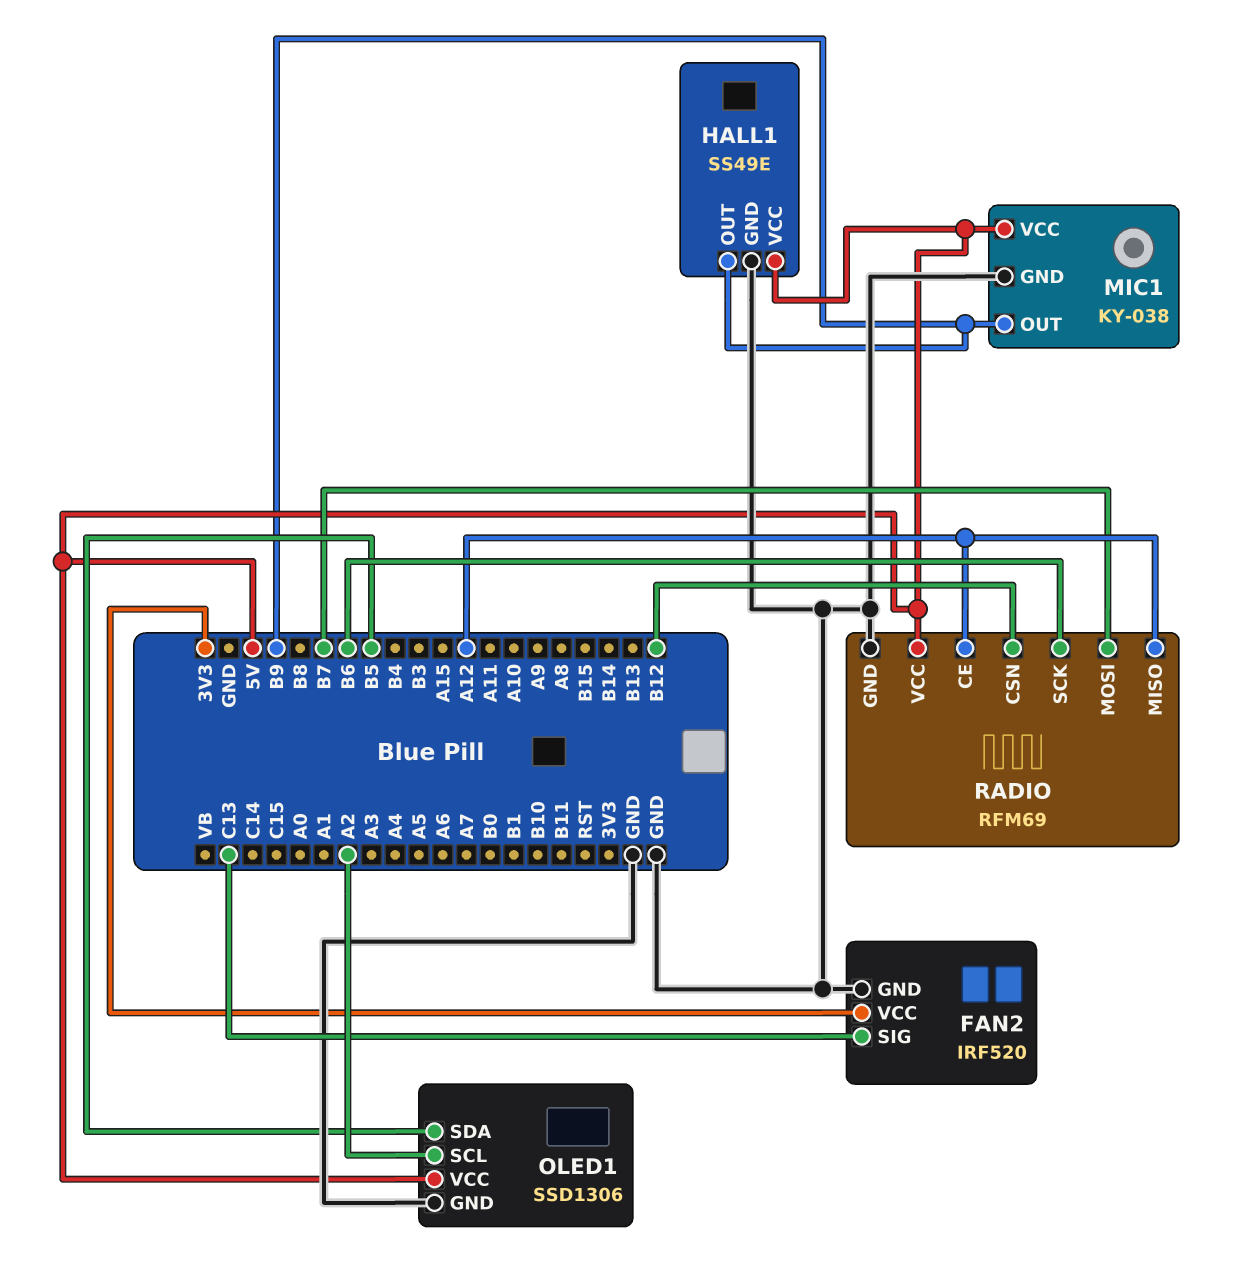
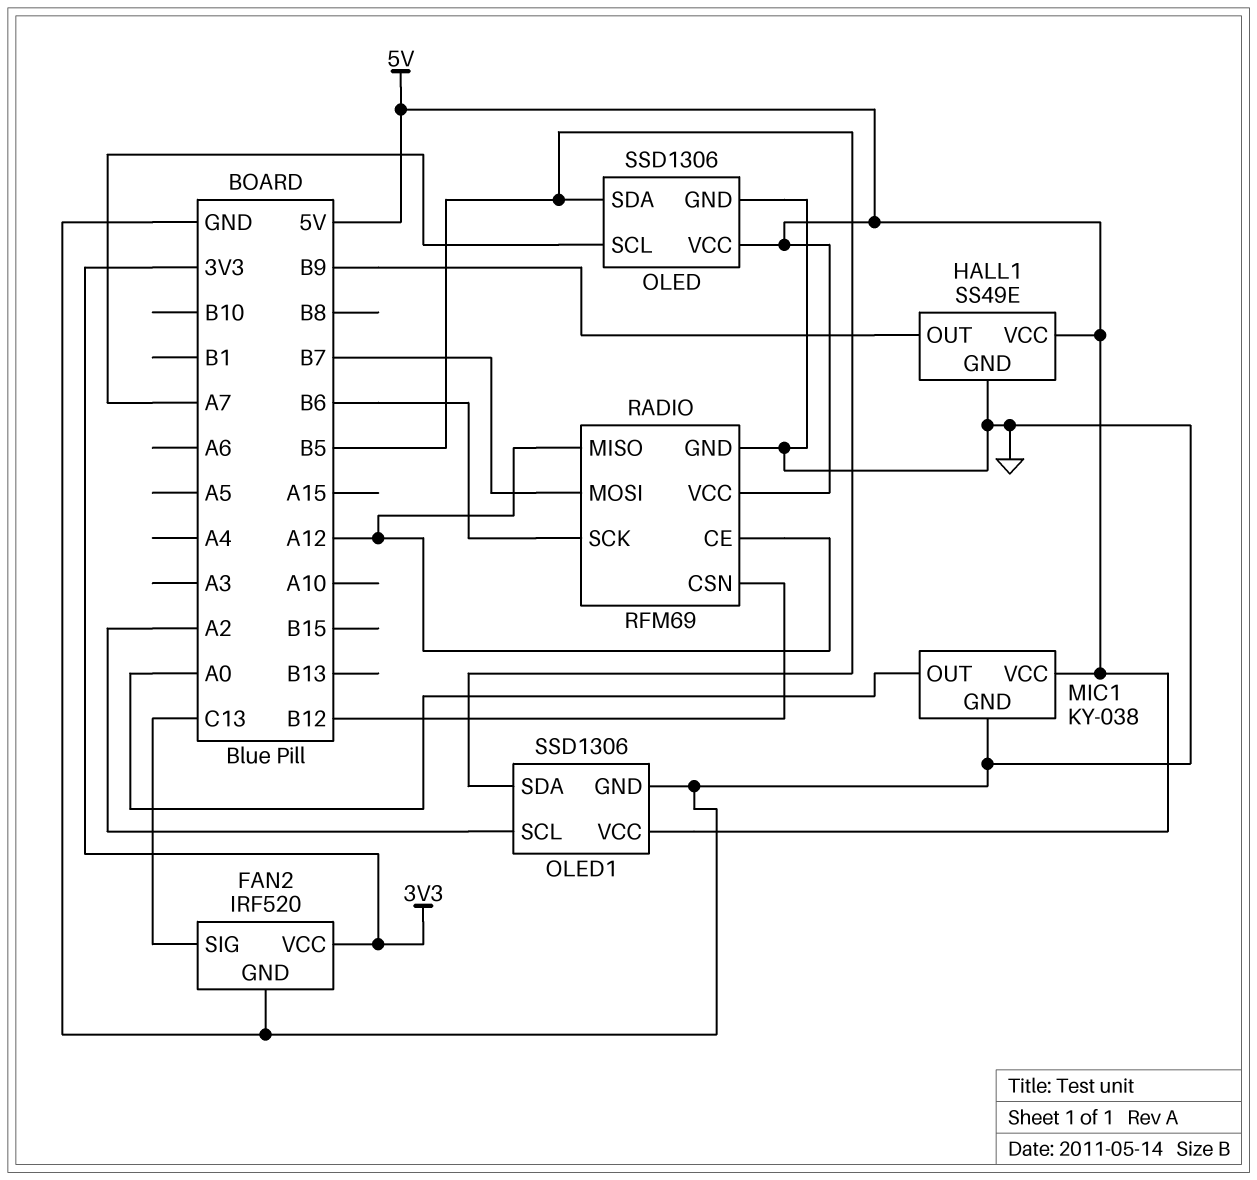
MIC1 pin OUT: B9 -> A0
OLED: none -> SSD1306
OLED pin GND: none -> GND
OLED pin SCL: none -> A7
OLED pin SDA: none -> B5
OLED pin VCC: none -> 5V

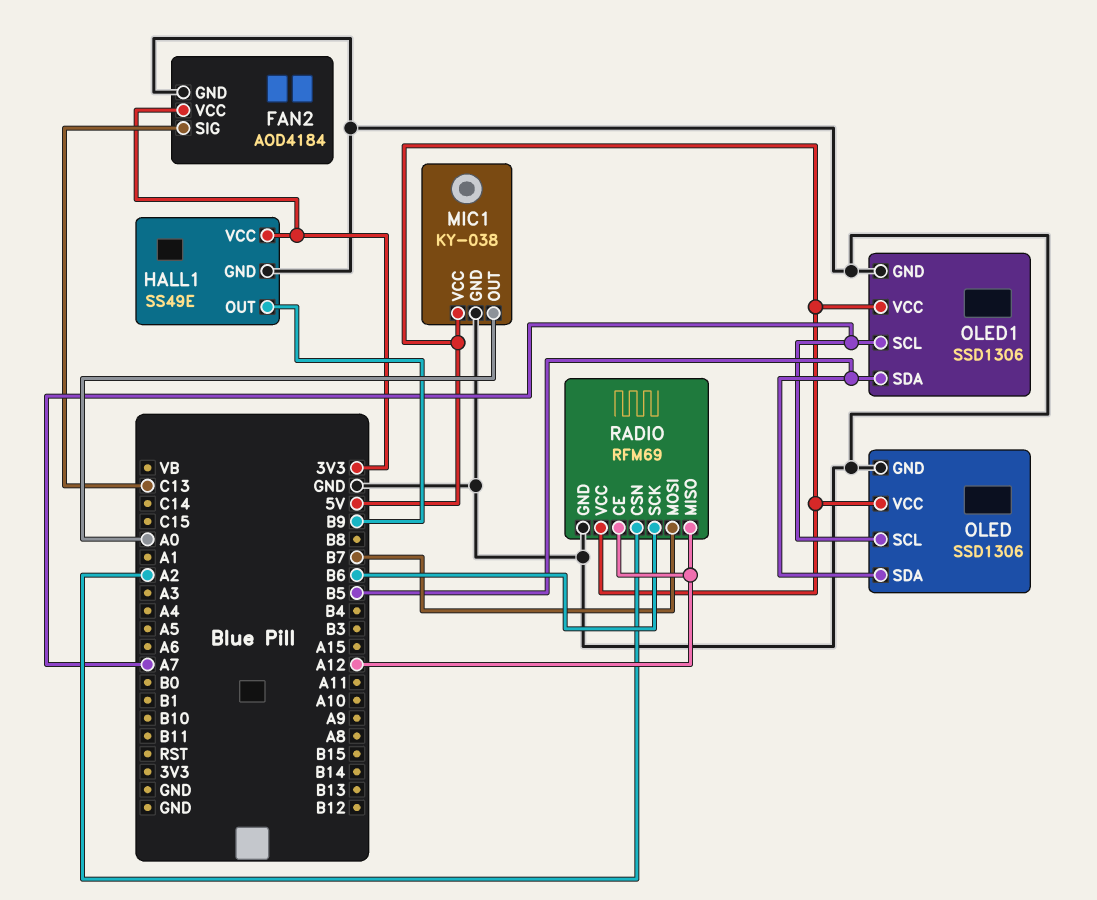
FAN2: IRF520 -> AOD4184
HALL1 pin VCC: 5V -> 3V3
OLED1 pin SCL: A2 -> A7
RADIO pin CSN: B12 -> A2

